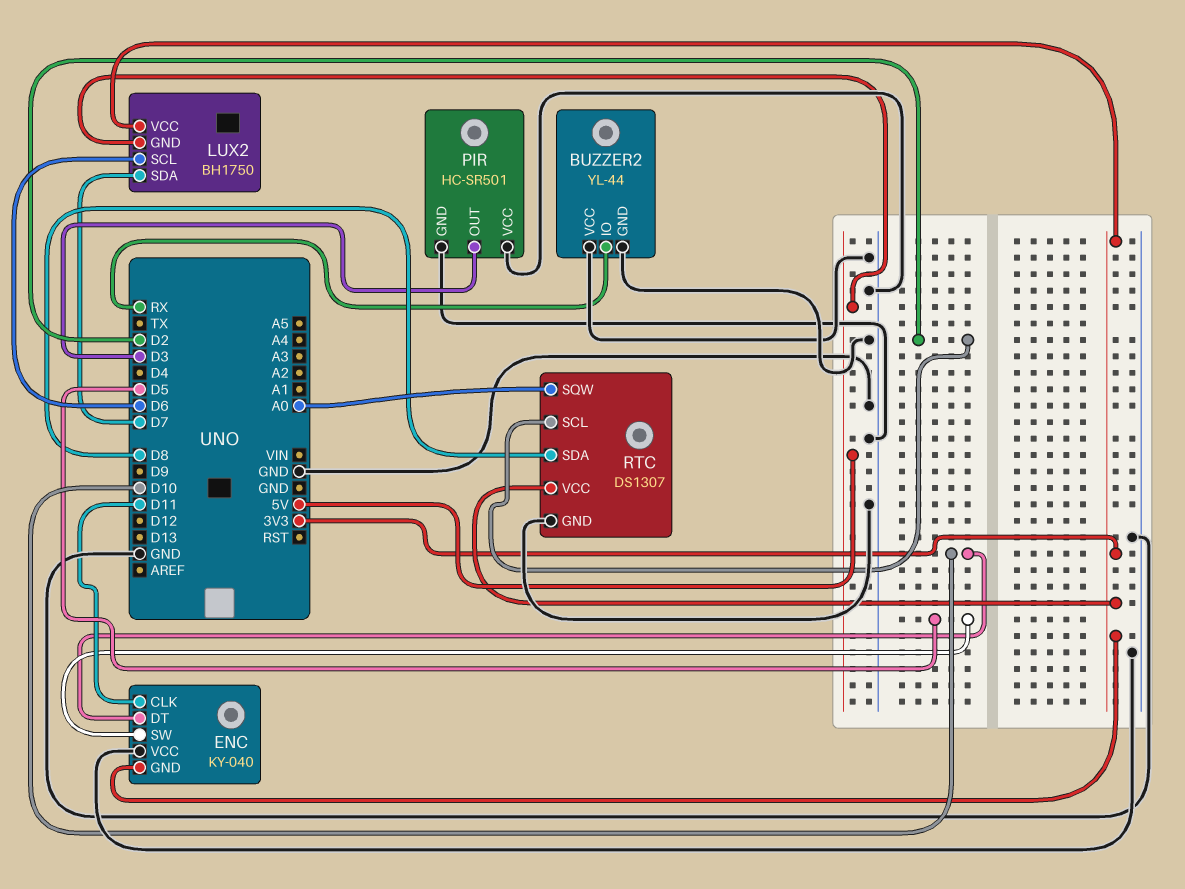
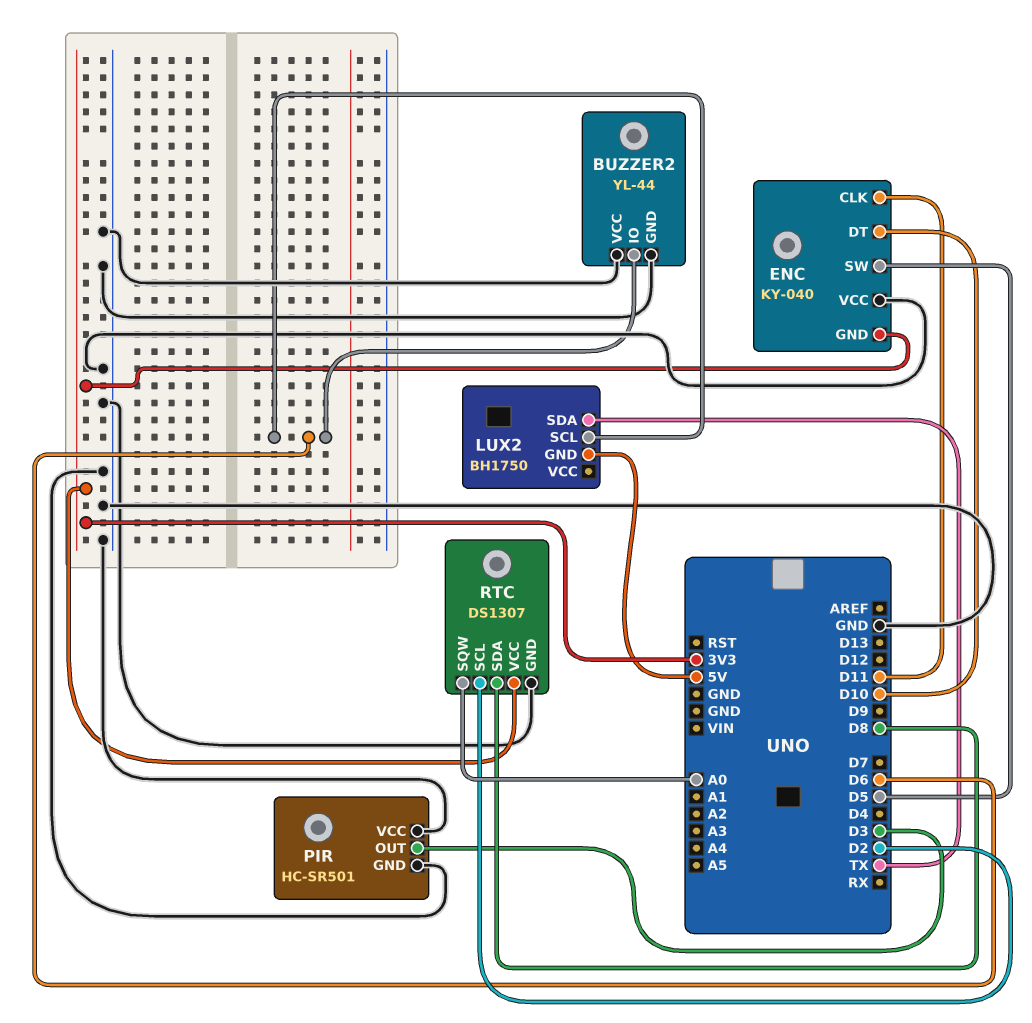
BUZZER2 pin IO: RX -> D6
LUX2 pin SDA: D7 -> TX
LUX2 pin VCC: 3V3 -> none

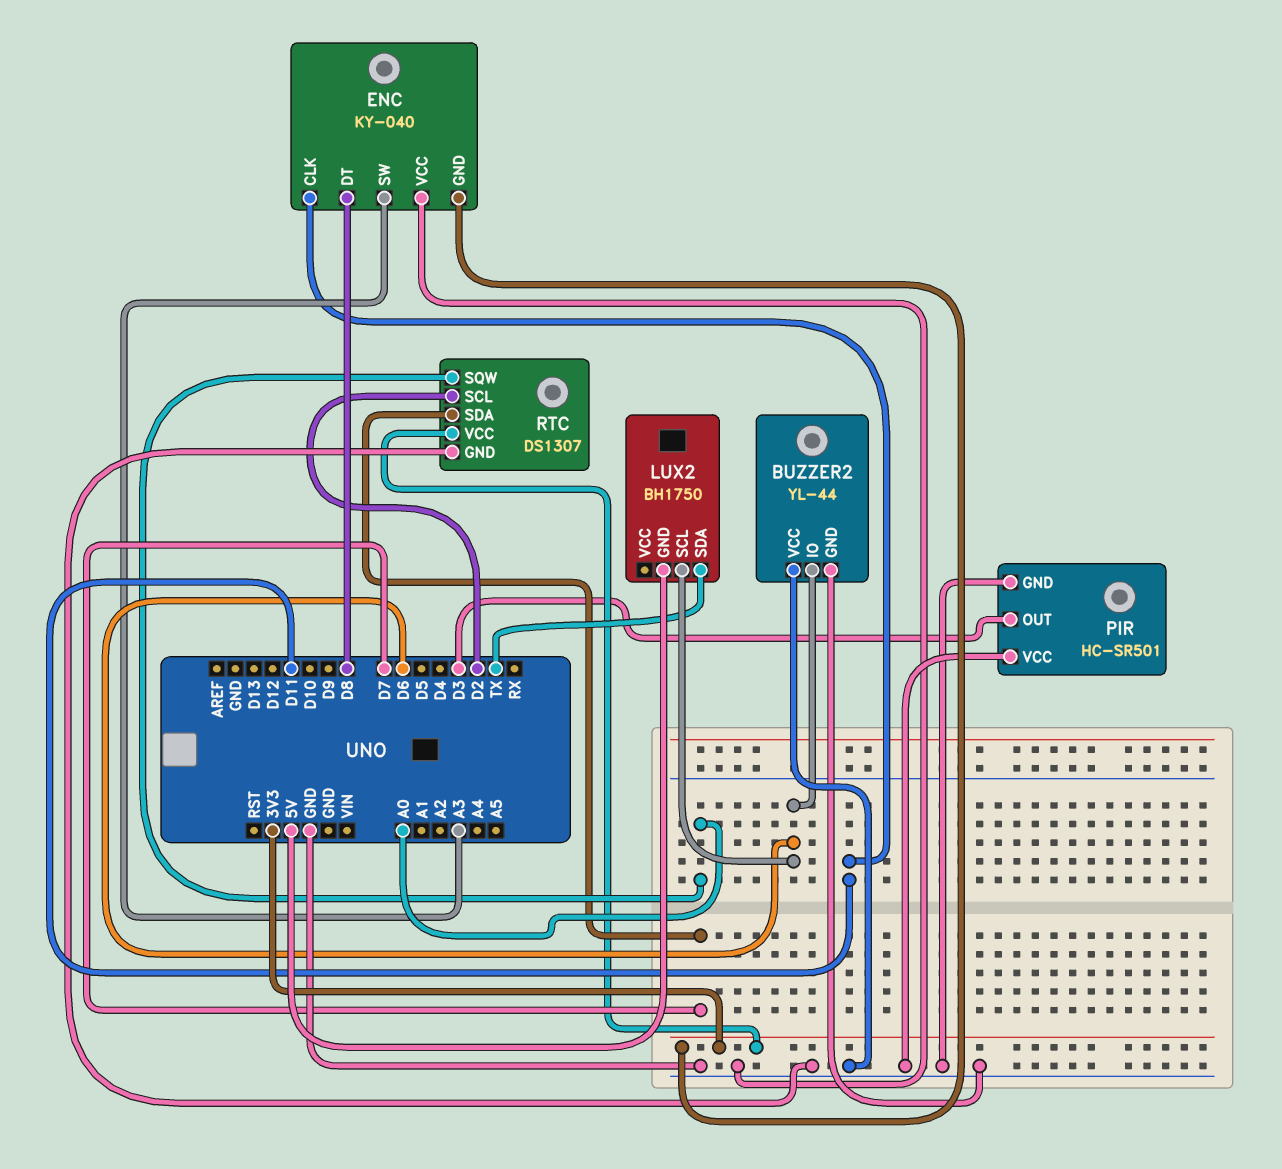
ENC pin DT: D10 -> D8
ENC pin SW: D5 -> A3
RTC pin SDA: D8 -> D7

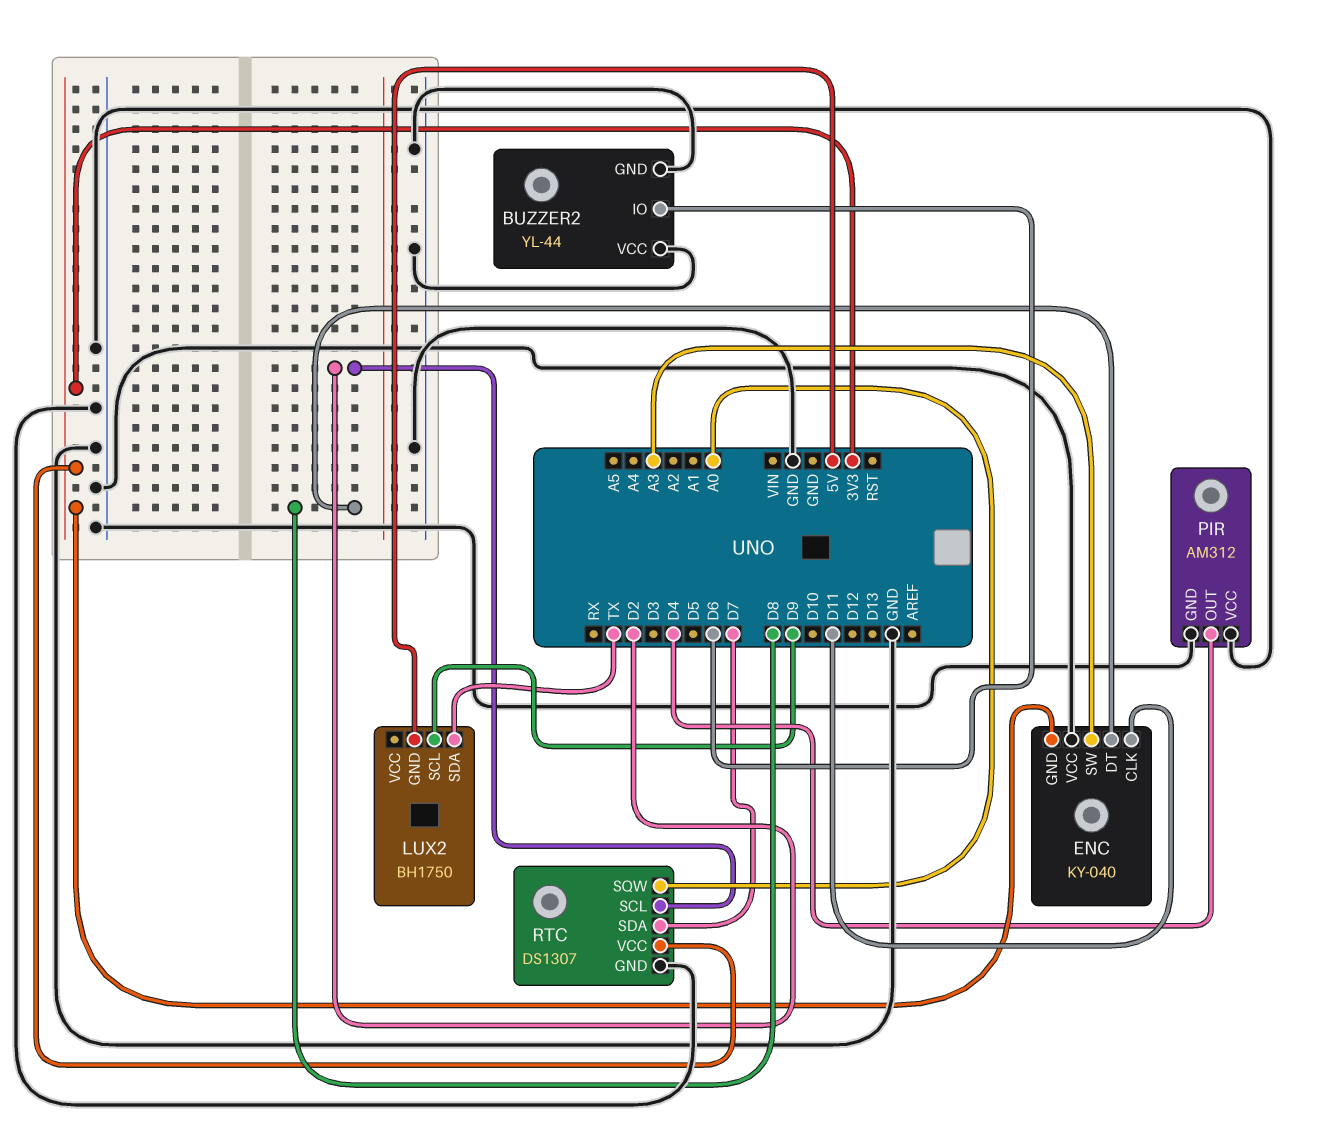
LUX2 pin SCL: D6 -> D9
PIR: HC-SR501 -> AM312
PIR pin OUT: D3 -> D4

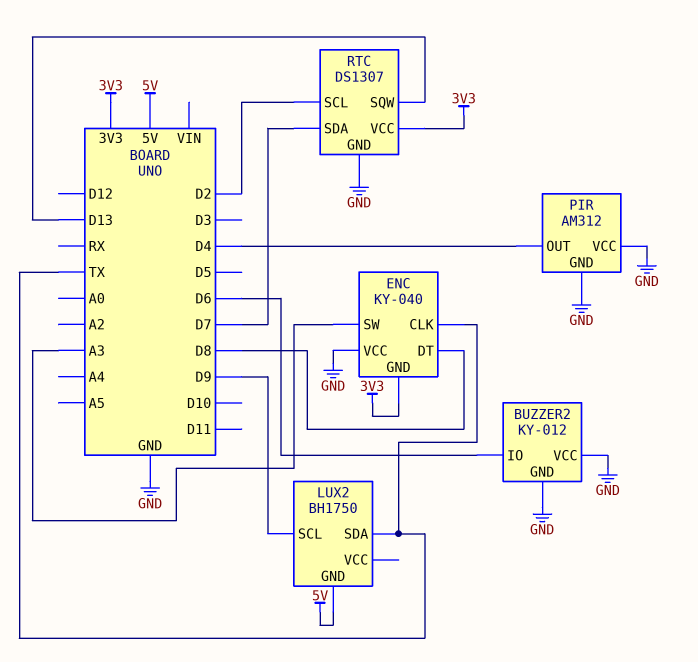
BUZZER2: YL-44 -> KY-012
ENC pin CLK: D11 -> TX
RTC pin SQW: A0 -> D13

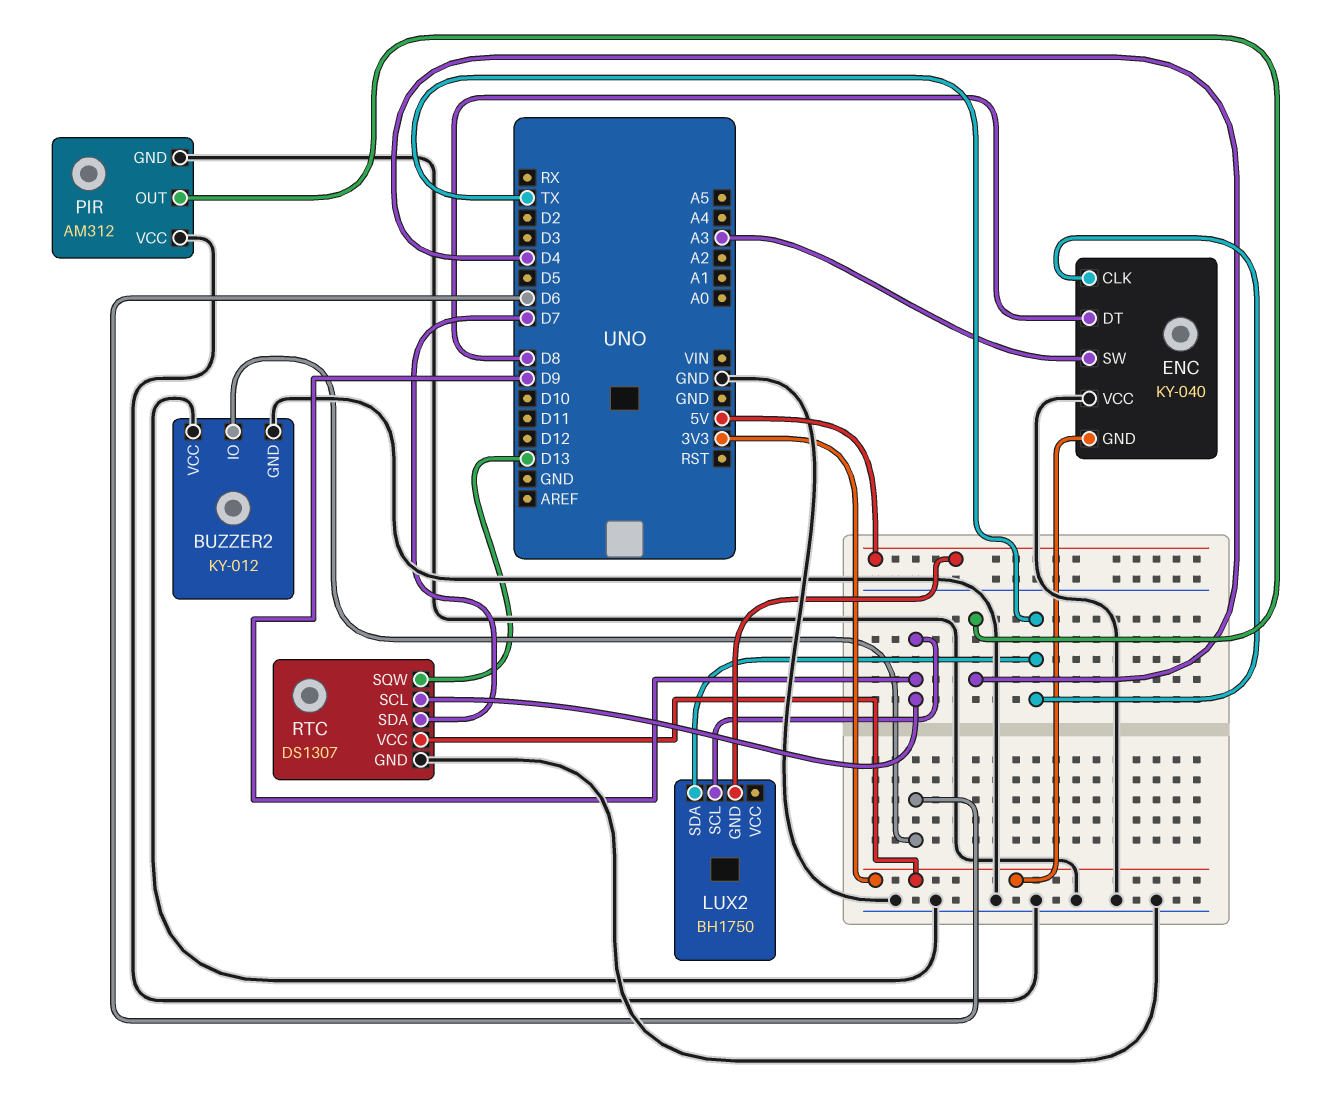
RTC pin SCL: D2 -> D9

